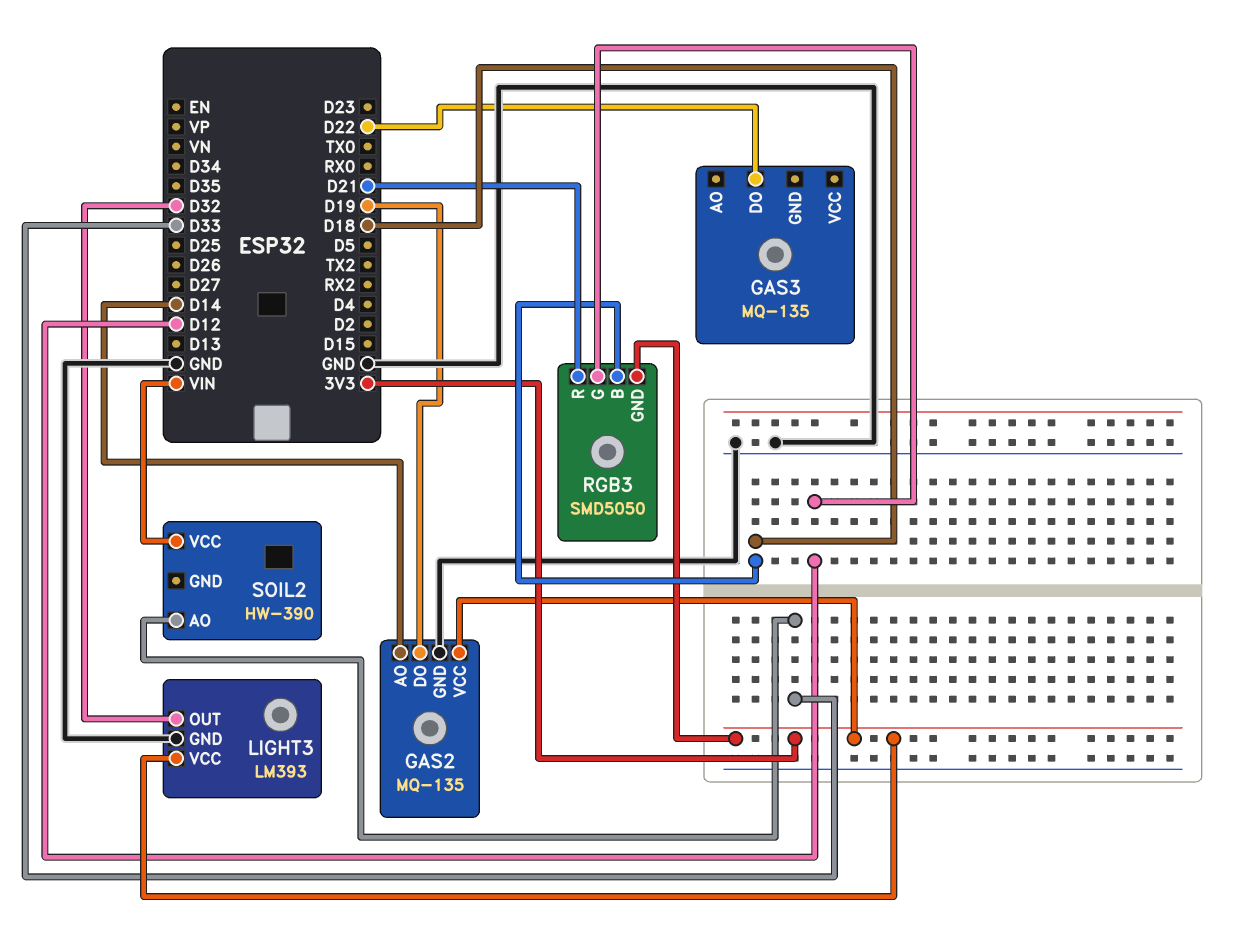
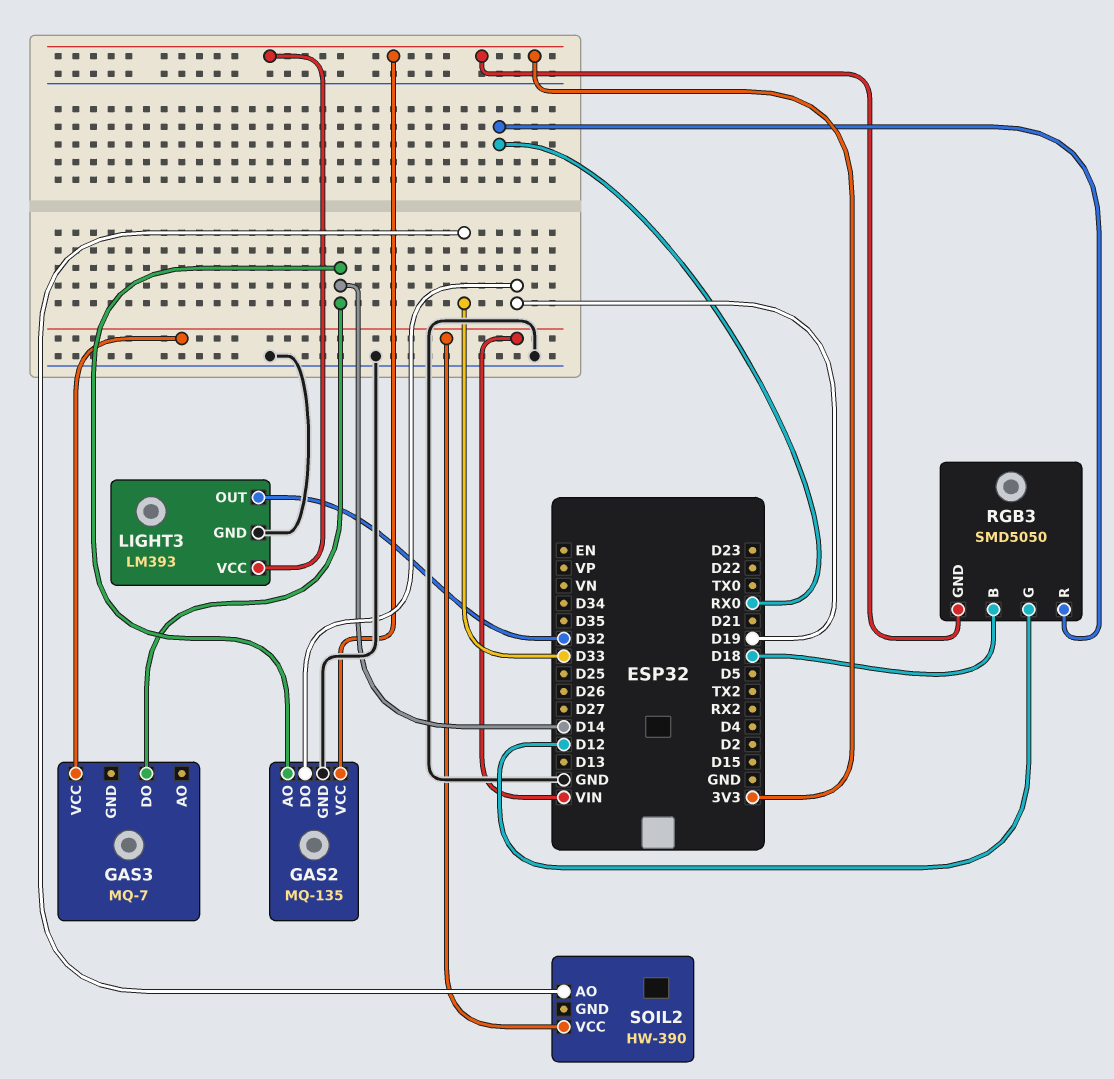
GAS3: MQ-135 -> MQ-7
GAS3 pin DO: D22 -> D14
GAS3 pin VCC: none -> VIN
RGB3 pin R: D21 -> RX0

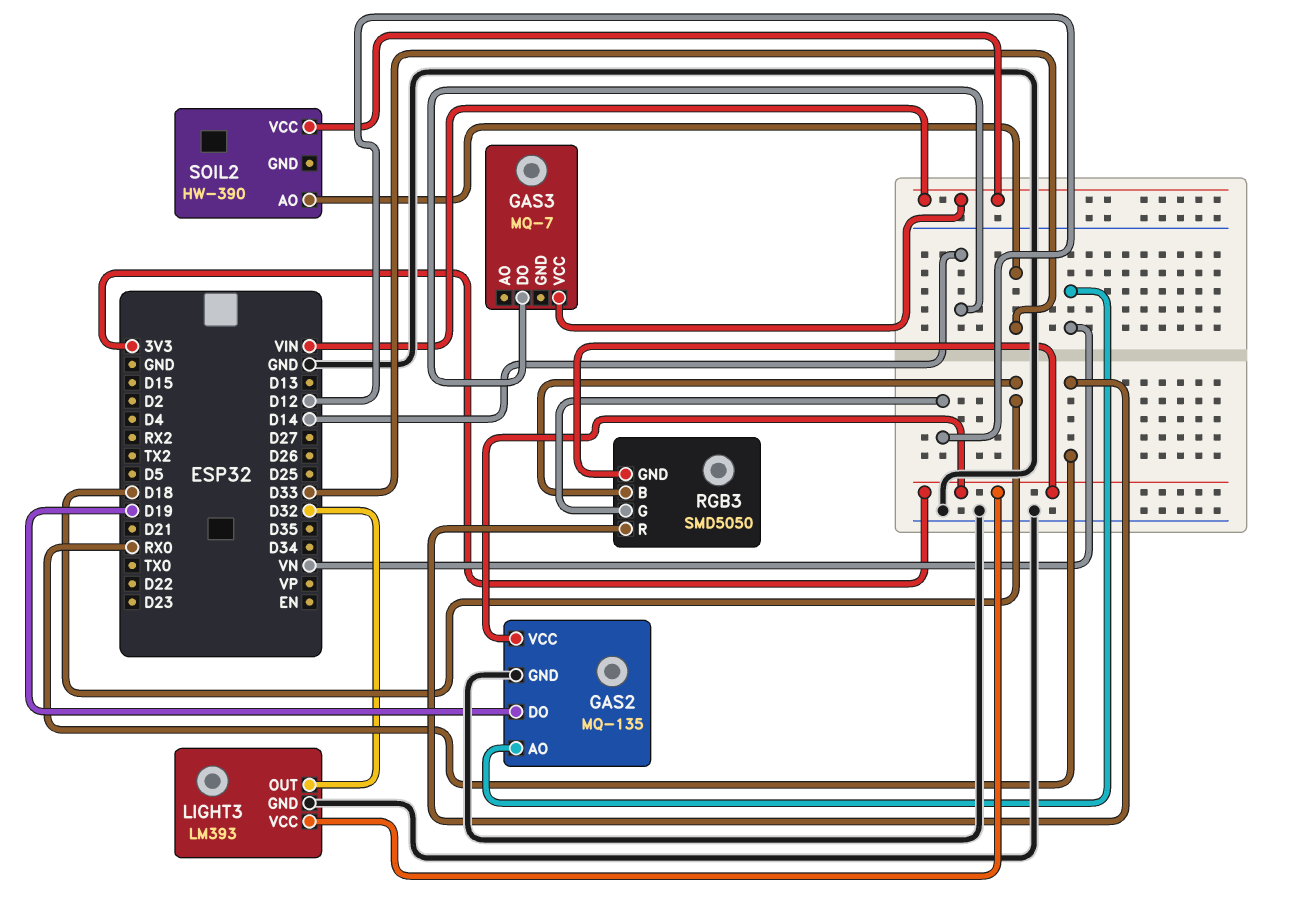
GAS2 pin AO: D14 -> VN

